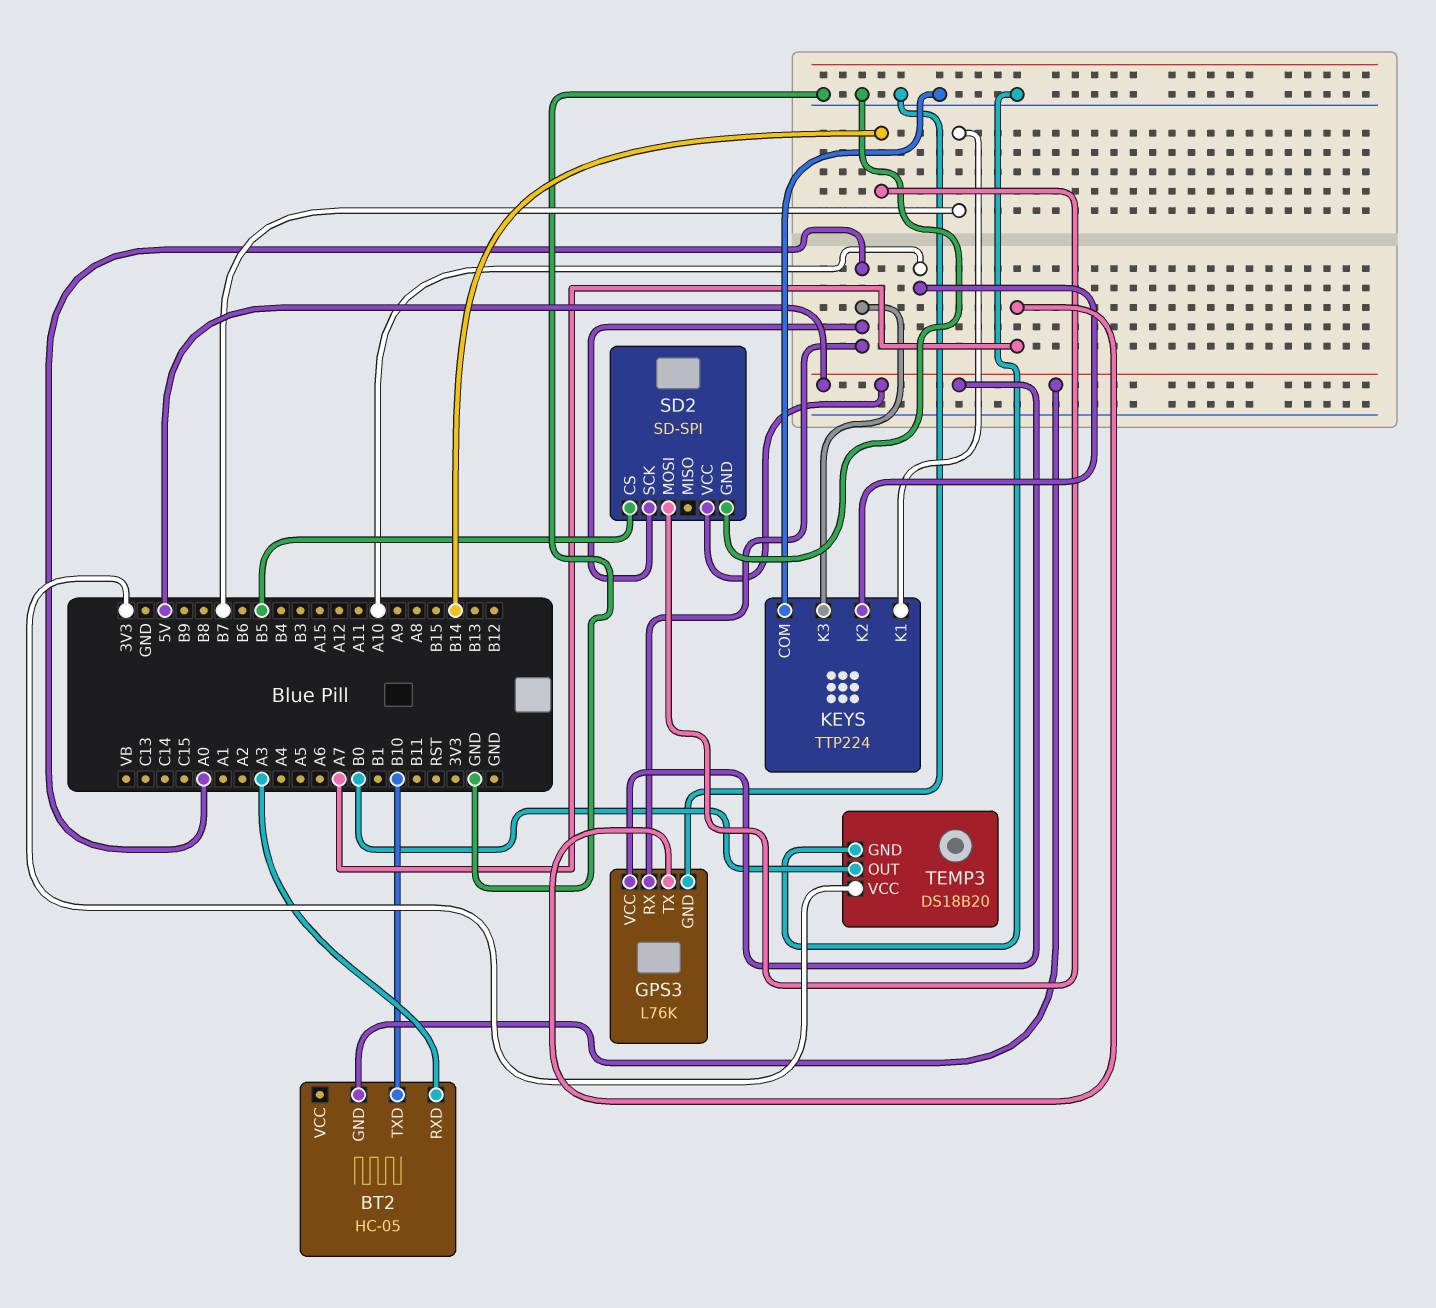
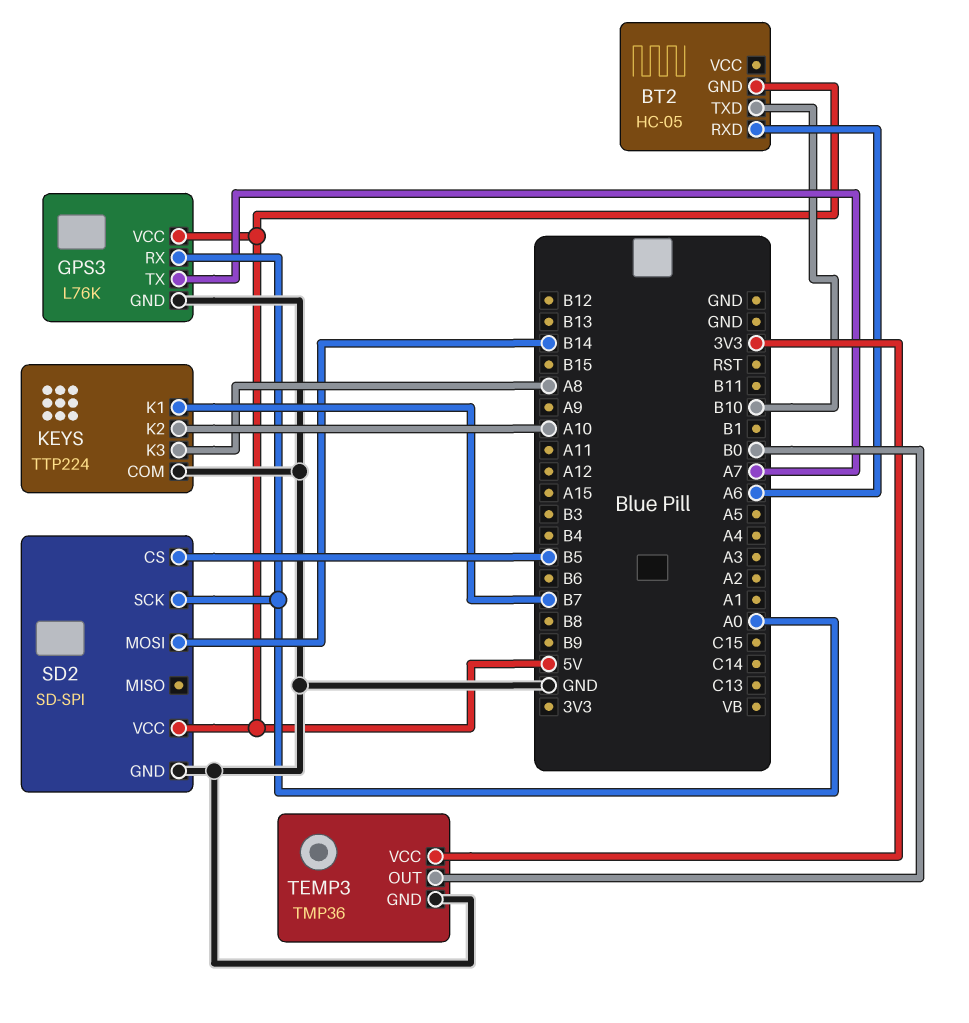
BT2 pin RXD: A3 -> A6
KEYS pin K3: A0 -> A8
TEMP3: DS18B20 -> TMP36

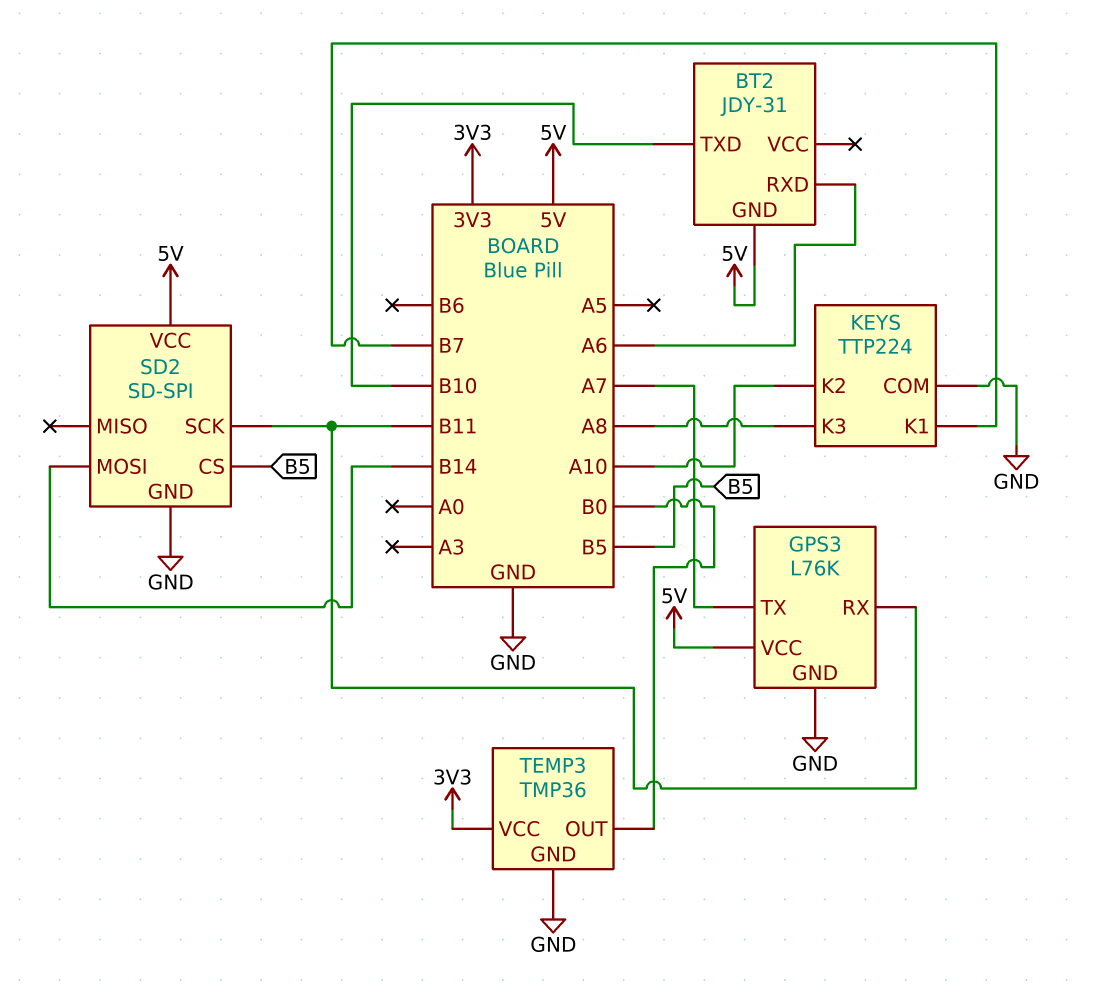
BT2: HC-05 -> JDY-31
GPS3 pin RX: A0 -> B11
SD2 pin SCK: A0 -> B11

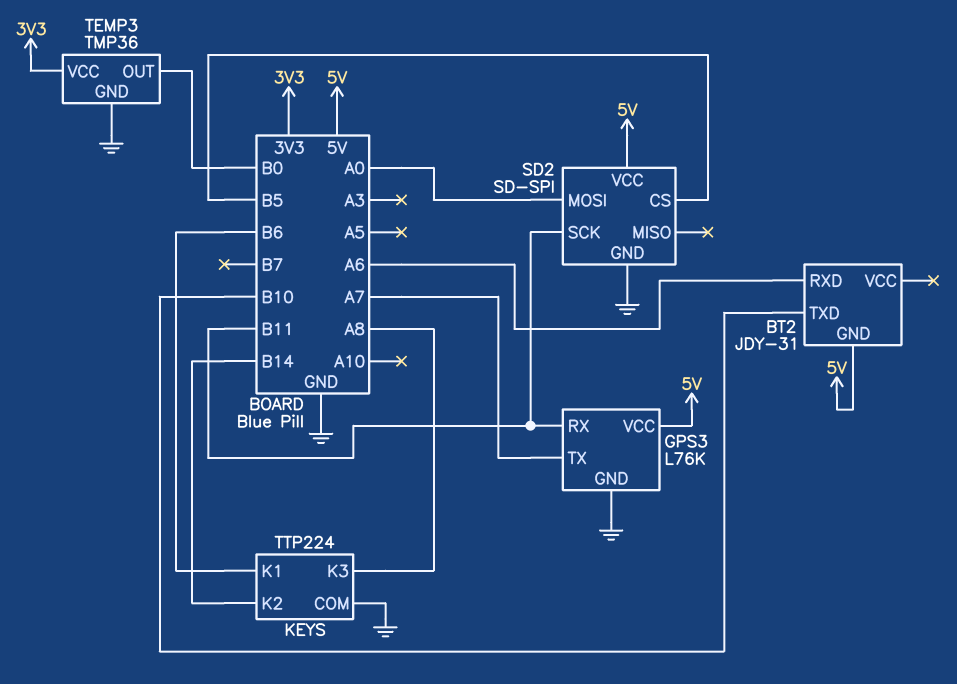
KEYS pin K1: B7 -> B6
KEYS pin K2: A10 -> B14
SD2 pin MOSI: B14 -> A0

